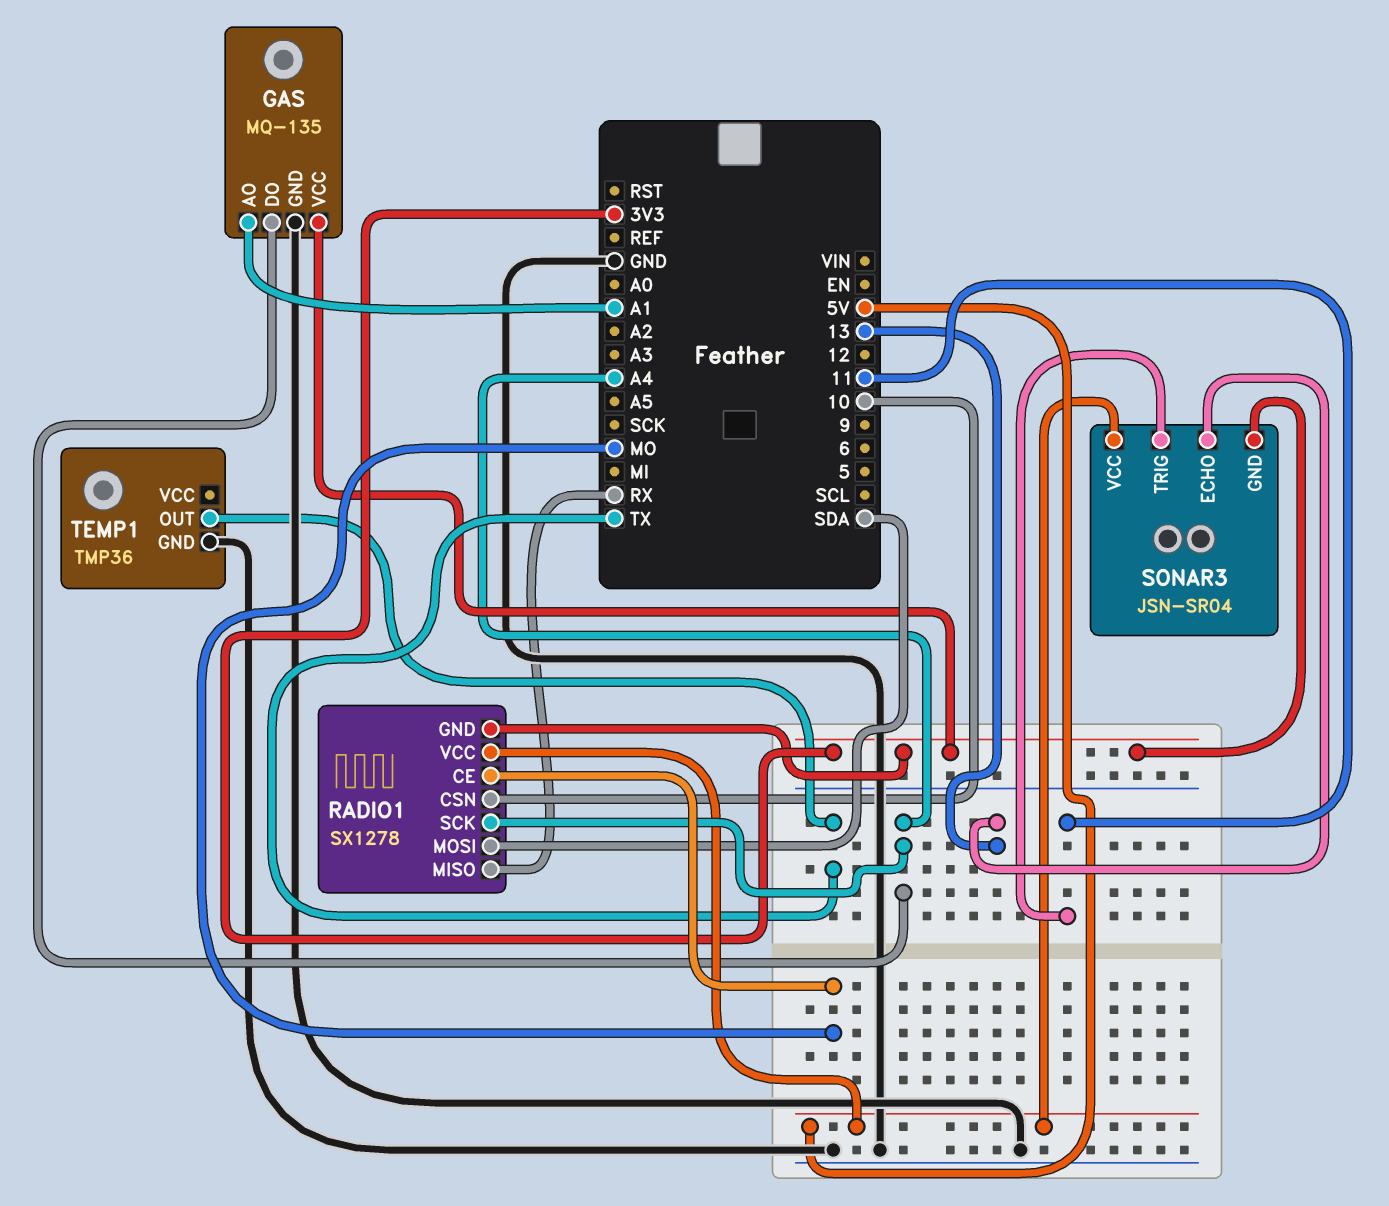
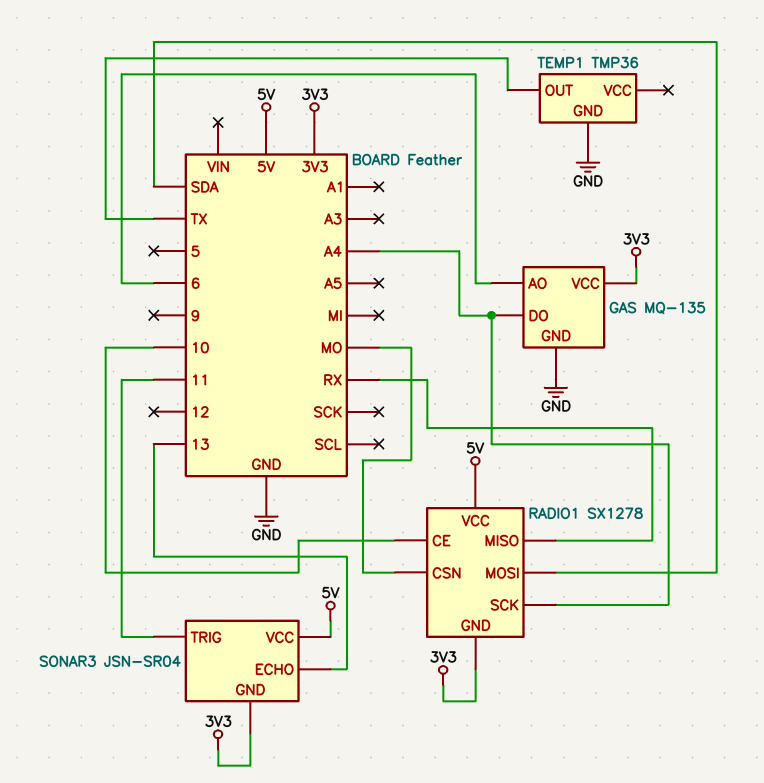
GAS pin AO: A1 -> 6
RADIO1 pin CE: MO -> 10
RADIO1 pin CSN: 10 -> MO

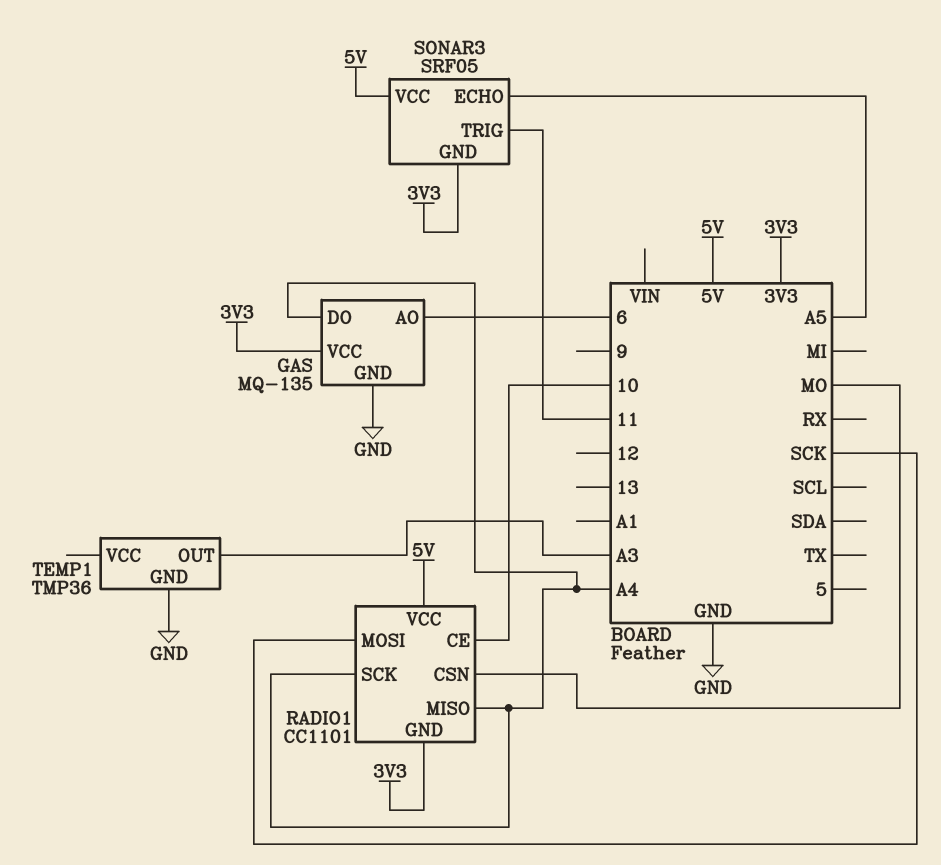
RADIO1: SX1278 -> CC1101
RADIO1 pin MISO: RX -> A4
RADIO1 pin MOSI: SDA -> SCK
SONAR3: JSN-SR04 -> SRF05
SONAR3 pin ECHO: 13 -> A5
TEMP1 pin OUT: TX -> A3

